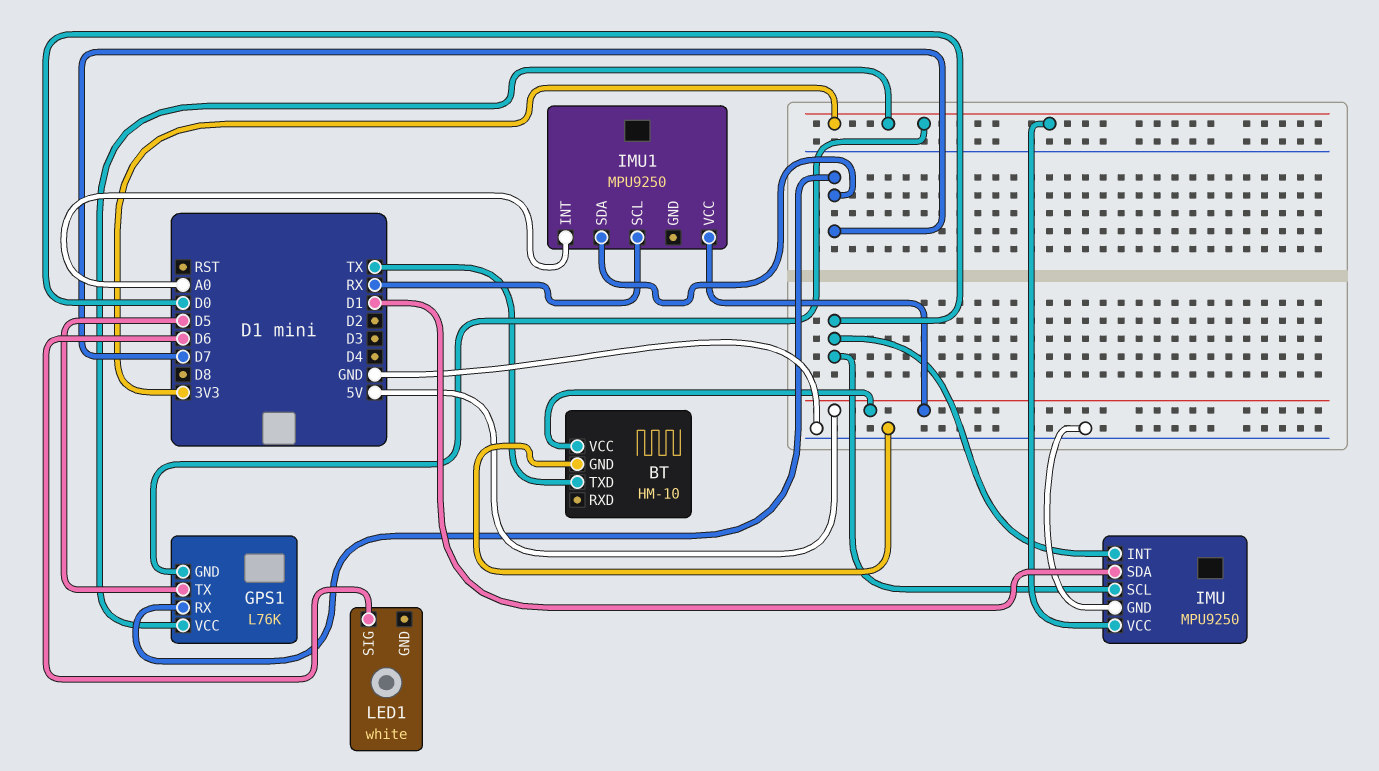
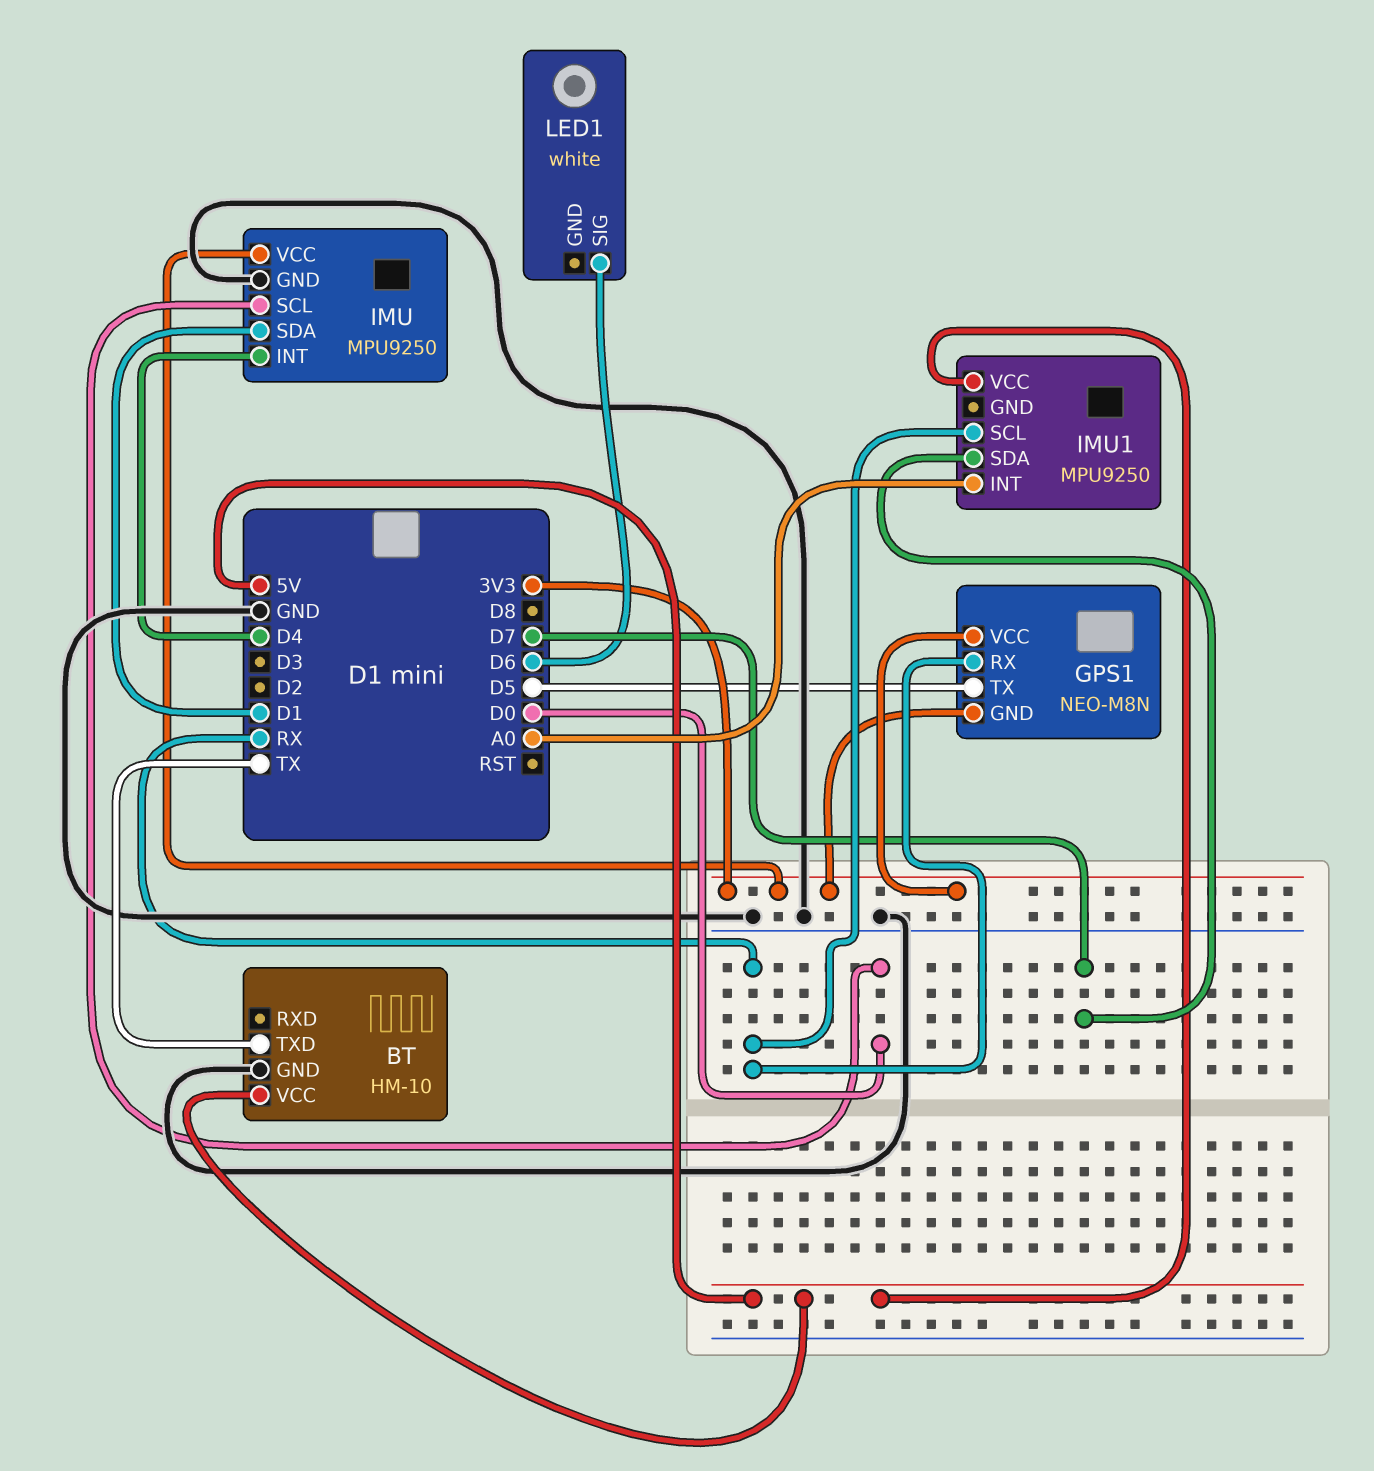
GPS1: L76K -> NEO-M8N
GPS1 pin RX: D7 -> RX
IMU pin INT: D0 -> D4

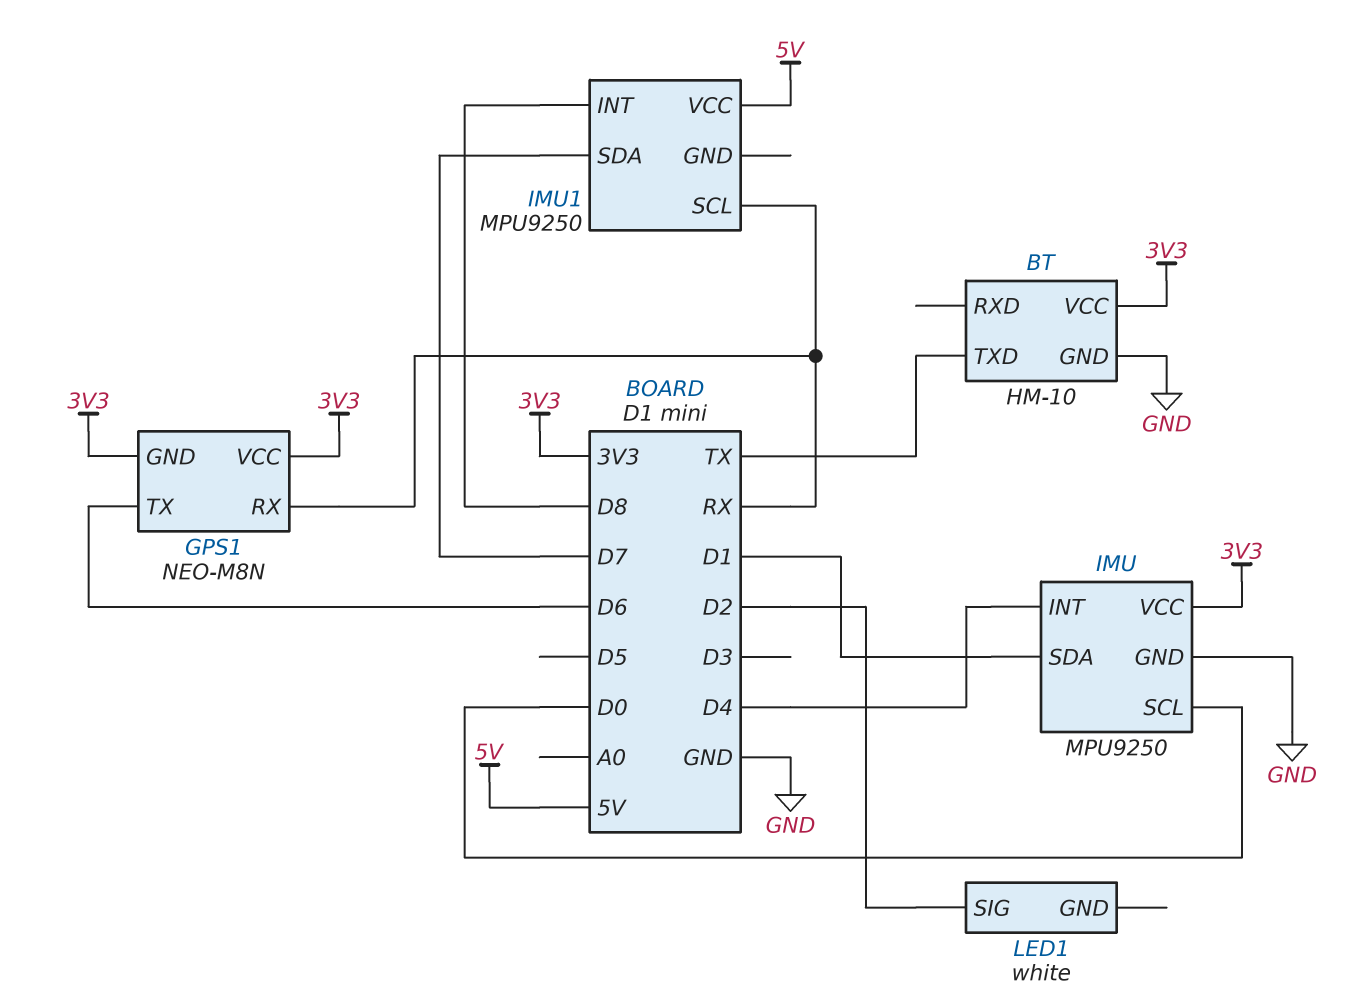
BT pin VCC: 5V -> 3V3
GPS1 pin TX: D5 -> D6
IMU1 pin INT: A0 -> D8
LED1 pin SIG: D6 -> D2

